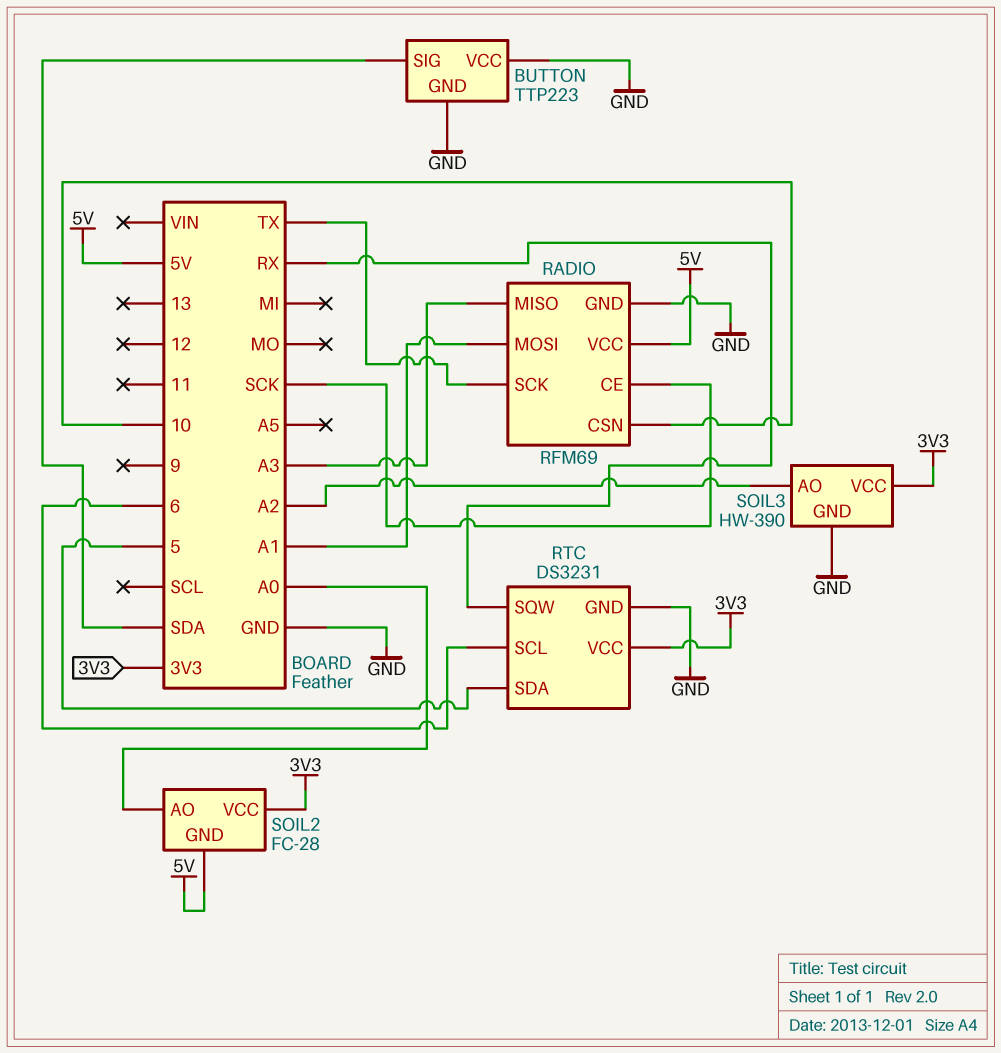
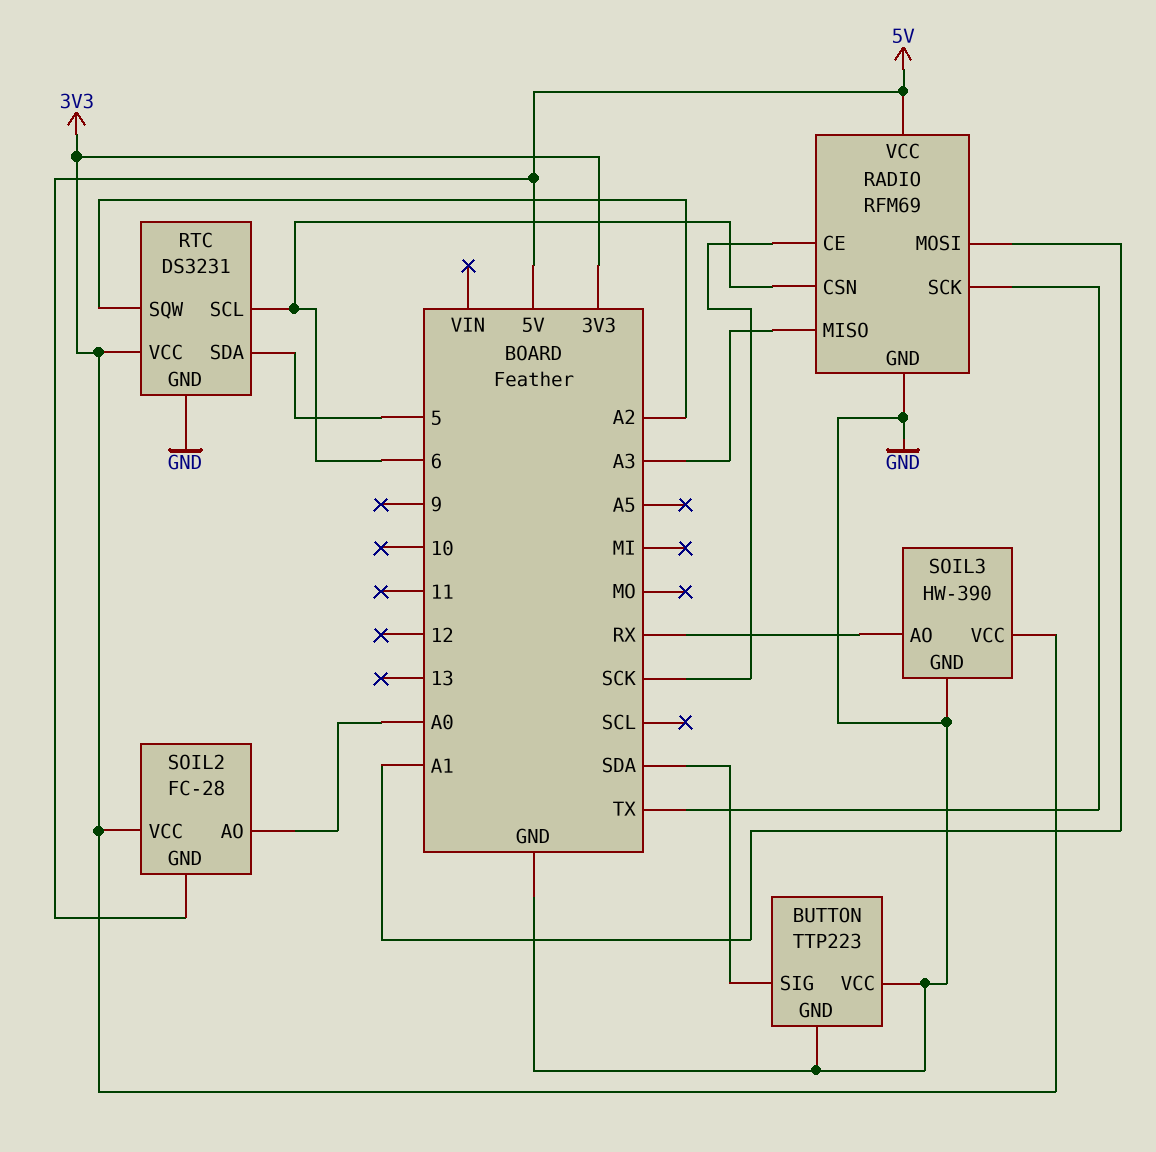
RADIO pin CSN: 10 -> 6
RTC pin SQW: RX -> A2
SOIL3 pin AO: A2 -> RX

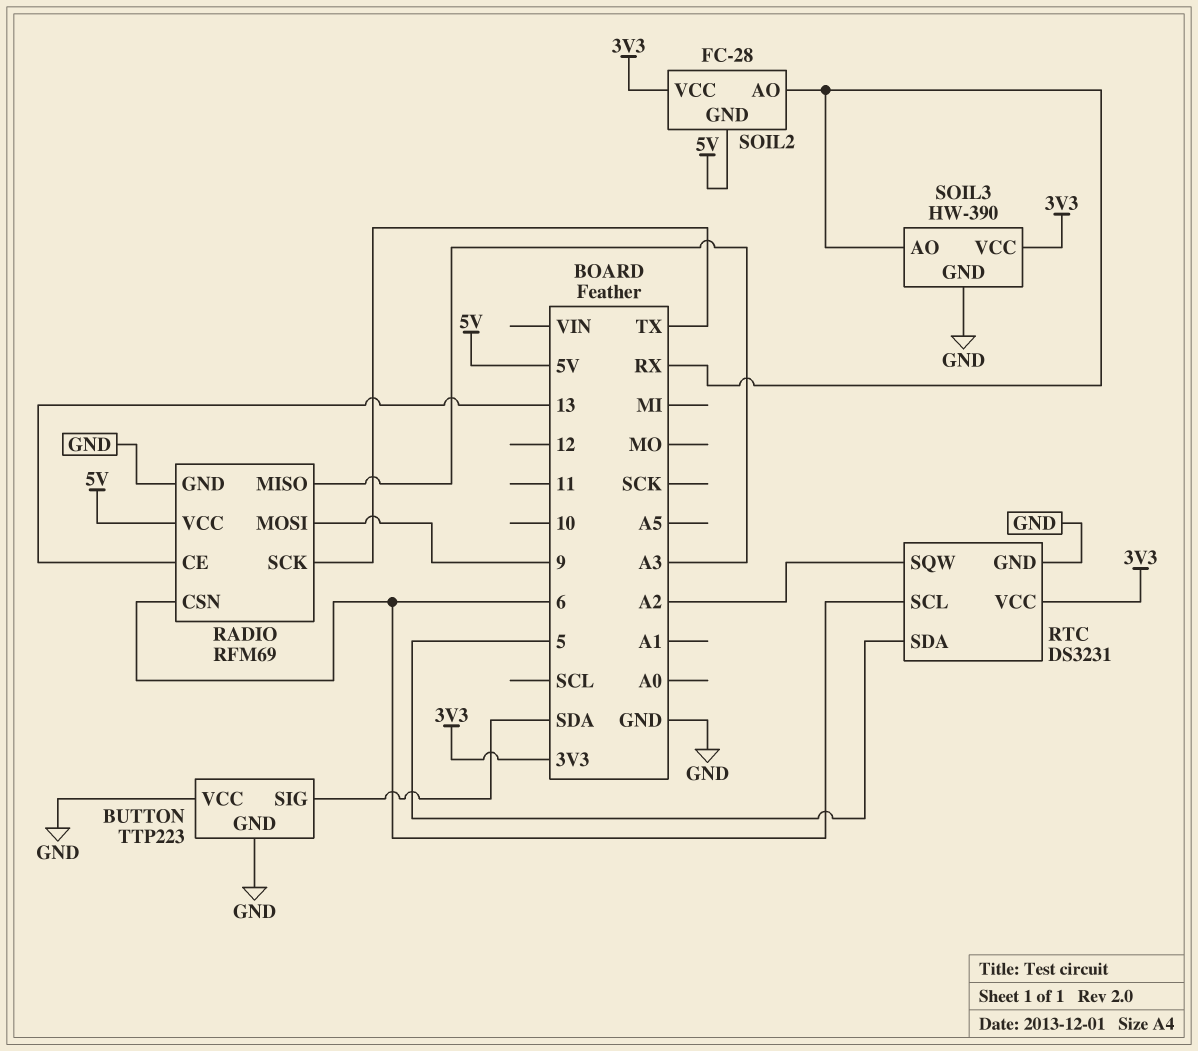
RADIO pin CE: SCK -> 13
RADIO pin MOSI: A1 -> 9
SOIL2 pin AO: A0 -> RX

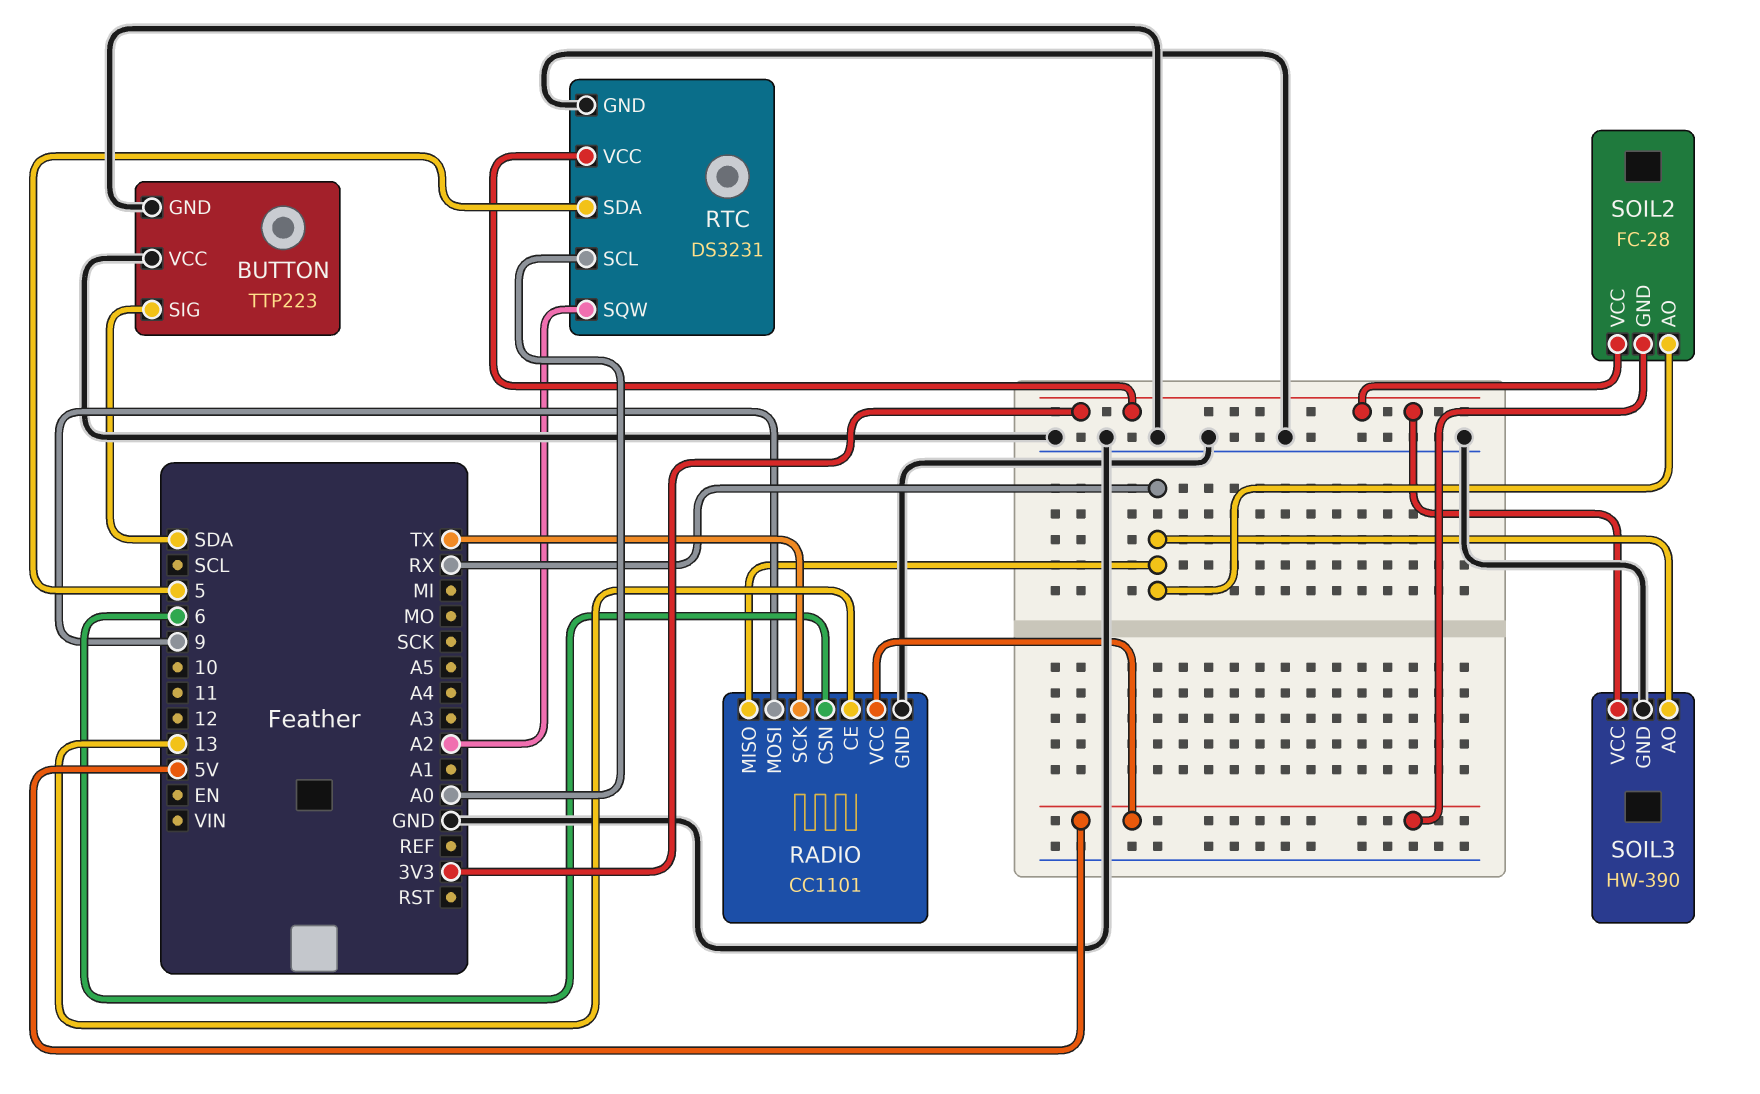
RADIO: RFM69 -> CC1101
RADIO pin MISO: A3 -> RX
RTC pin SCL: 6 -> A0

